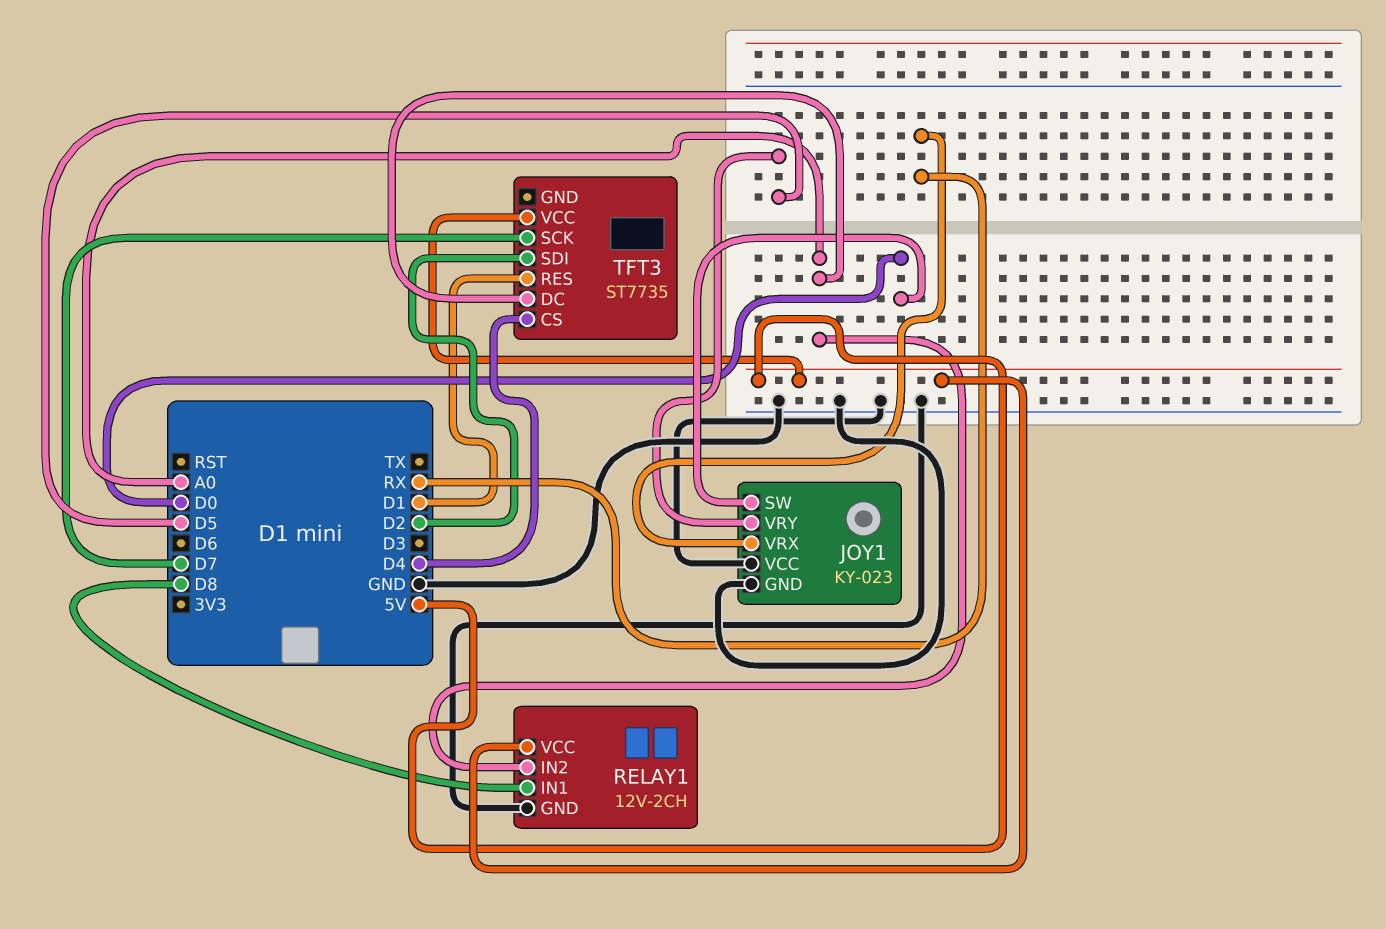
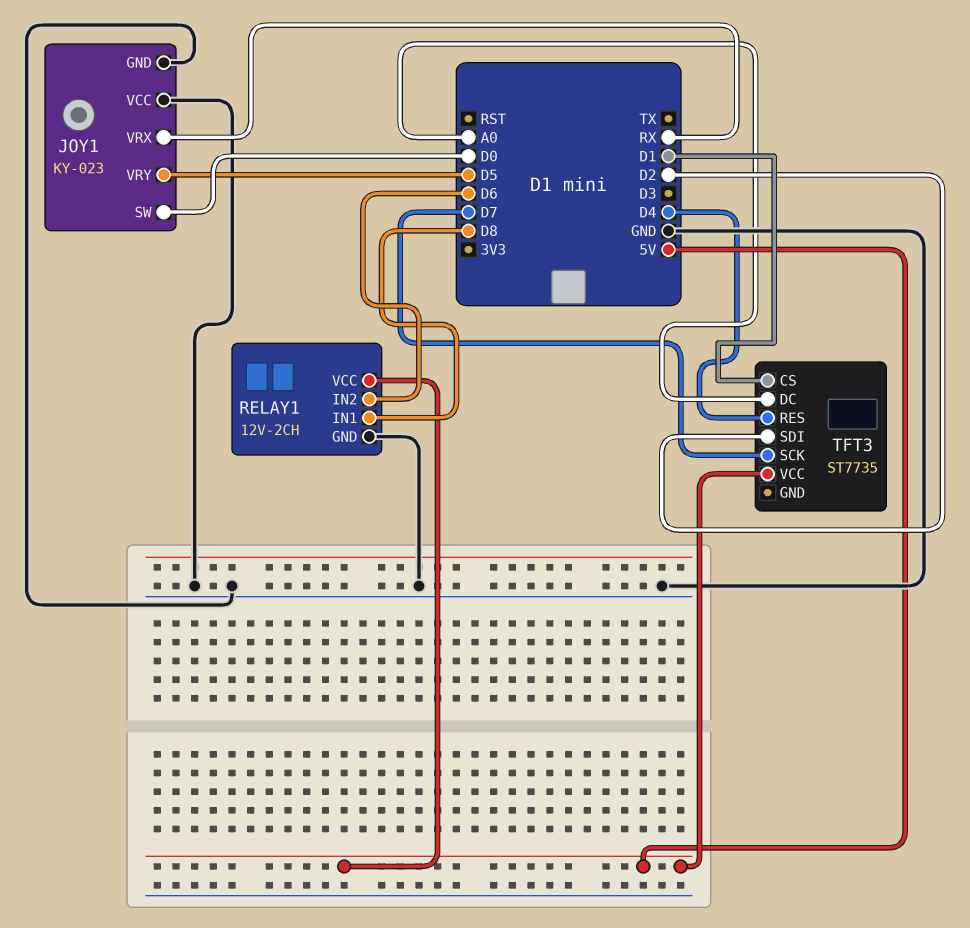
RELAY1 pin IN2: A0 -> D6
TFT3 pin CS: D4 -> D1
TFT3 pin RES: D1 -> D4

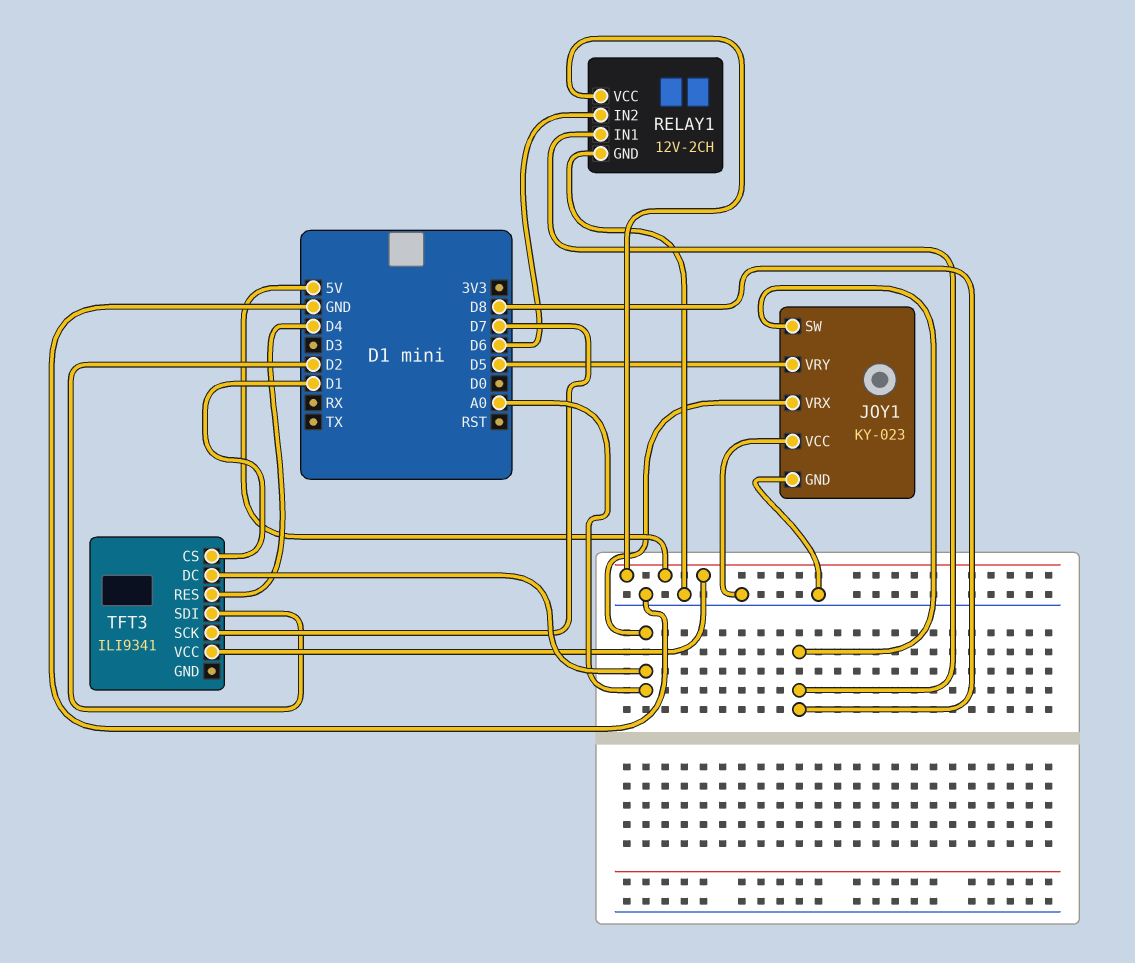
JOY1 pin SW: D0 -> D8
JOY1 pin VRX: RX -> A0
TFT3: ST7735 -> ILI9341

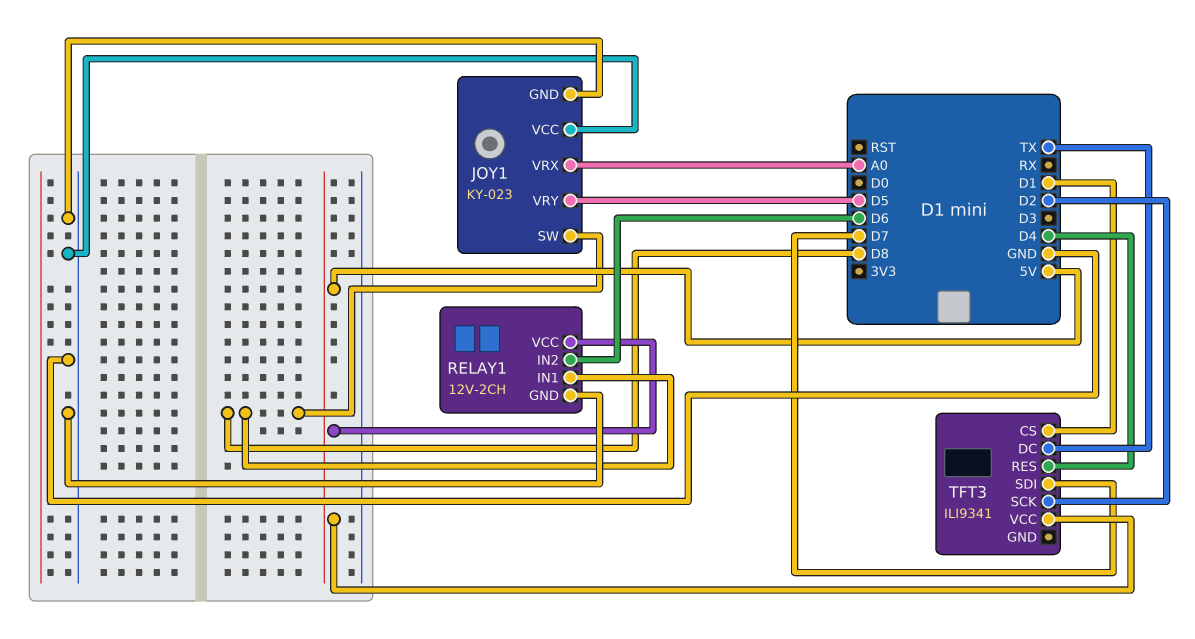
TFT3 pin DC: A0 -> TX
TFT3 pin SCK: D7 -> D2
TFT3 pin SDI: D2 -> D7

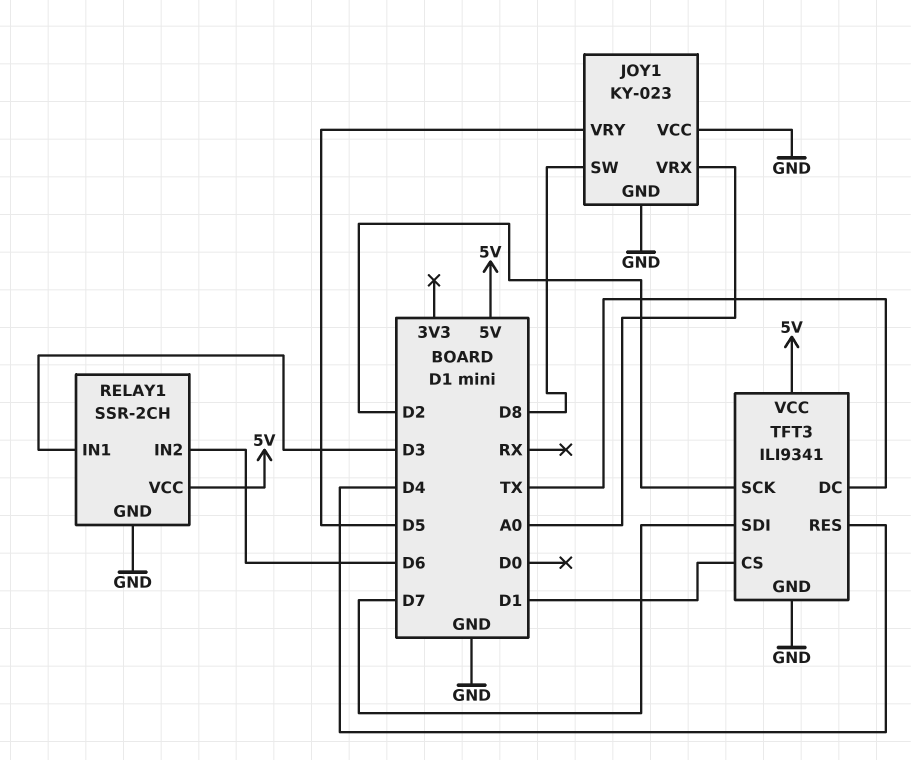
RELAY1: 12V-2CH -> SSR-2CH
RELAY1 pin IN1: D8 -> D3
TFT3 pin GND: none -> GND

